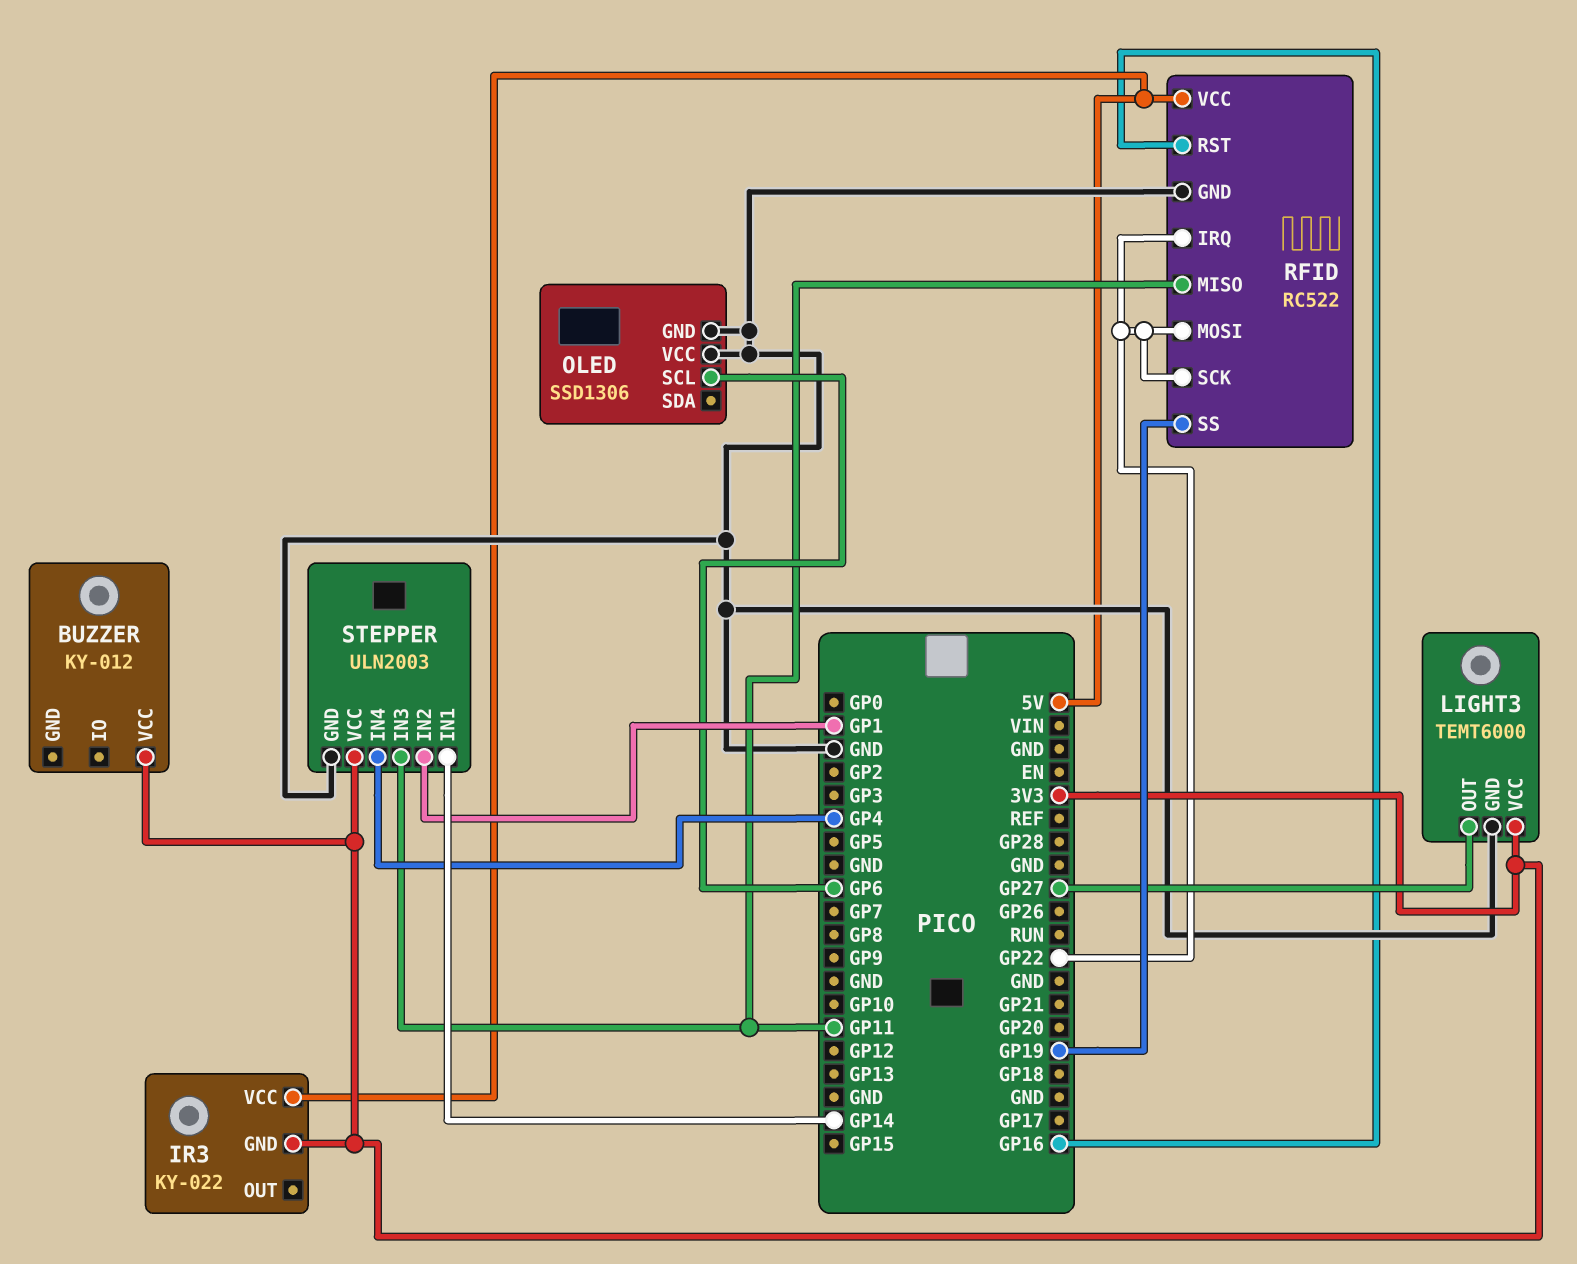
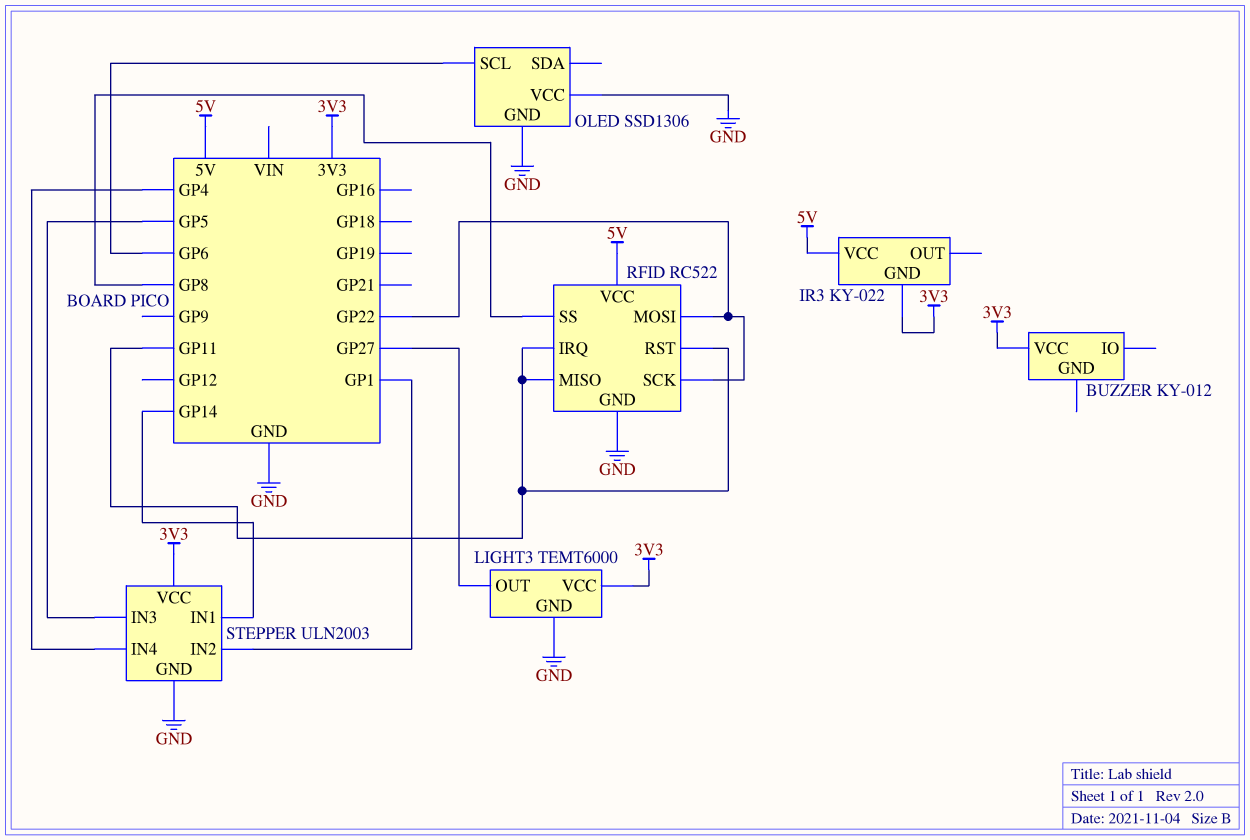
RFID pin IRQ: GP22 -> GP11
RFID pin RST: GP16 -> GP11
RFID pin SS: GP19 -> GP8
STEPPER pin IN3: GP11 -> GP5

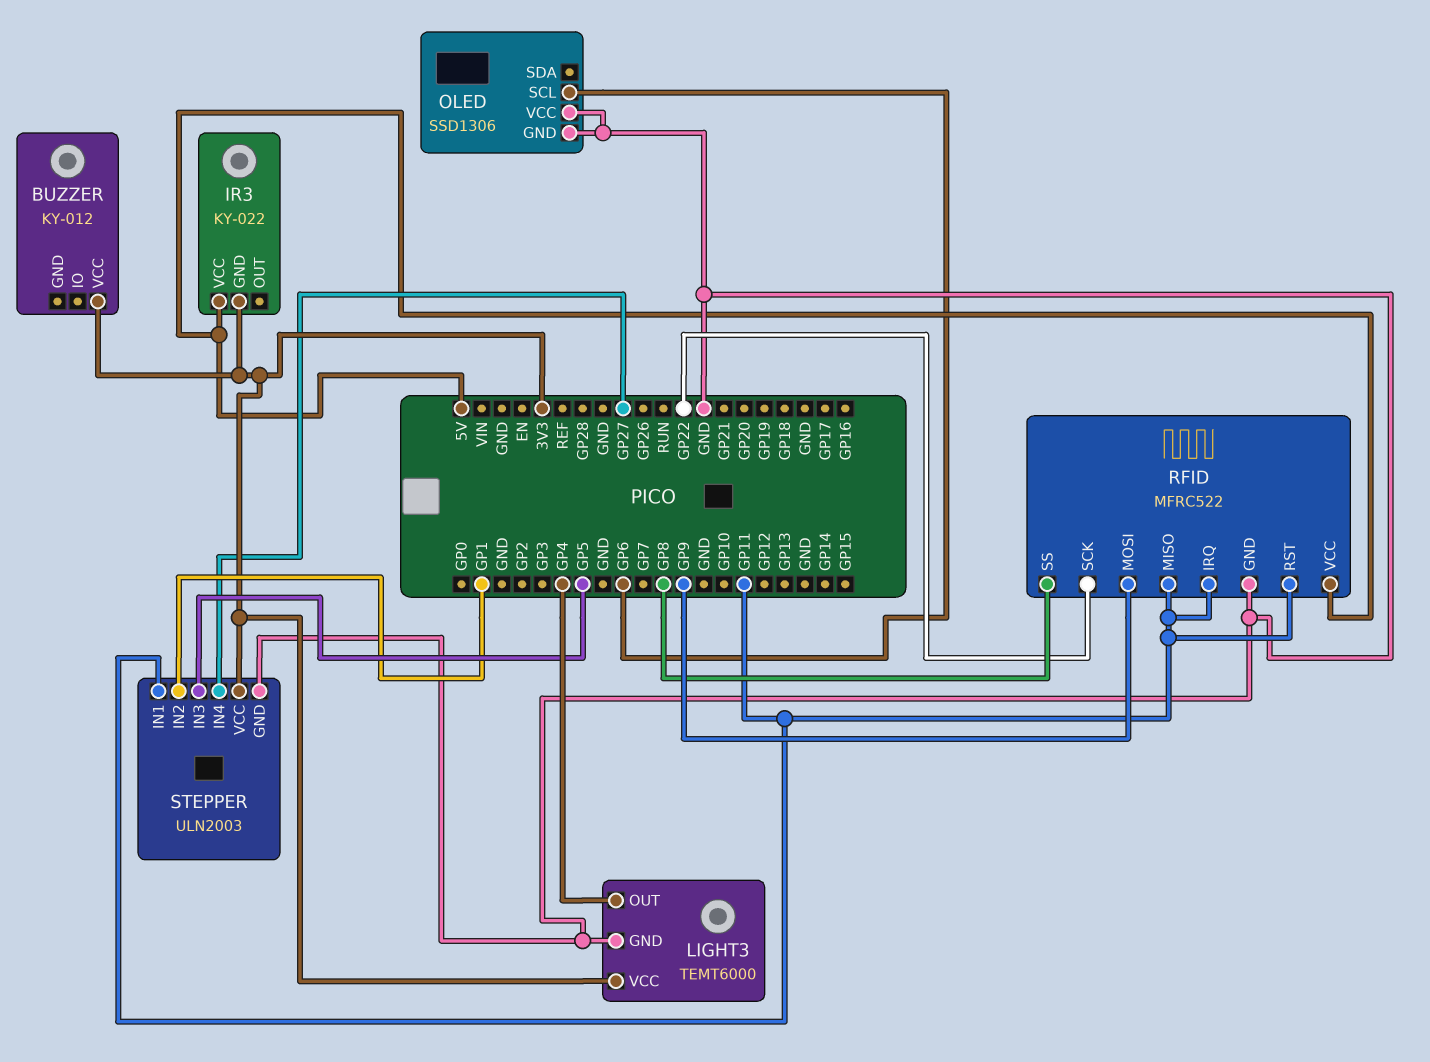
LIGHT3 pin OUT: GP27 -> GP4
RFID: RC522 -> MFRC522
RFID pin MOSI: GP22 -> GP9
STEPPER pin IN1: GP14 -> GP11
STEPPER pin IN4: GP4 -> GP27

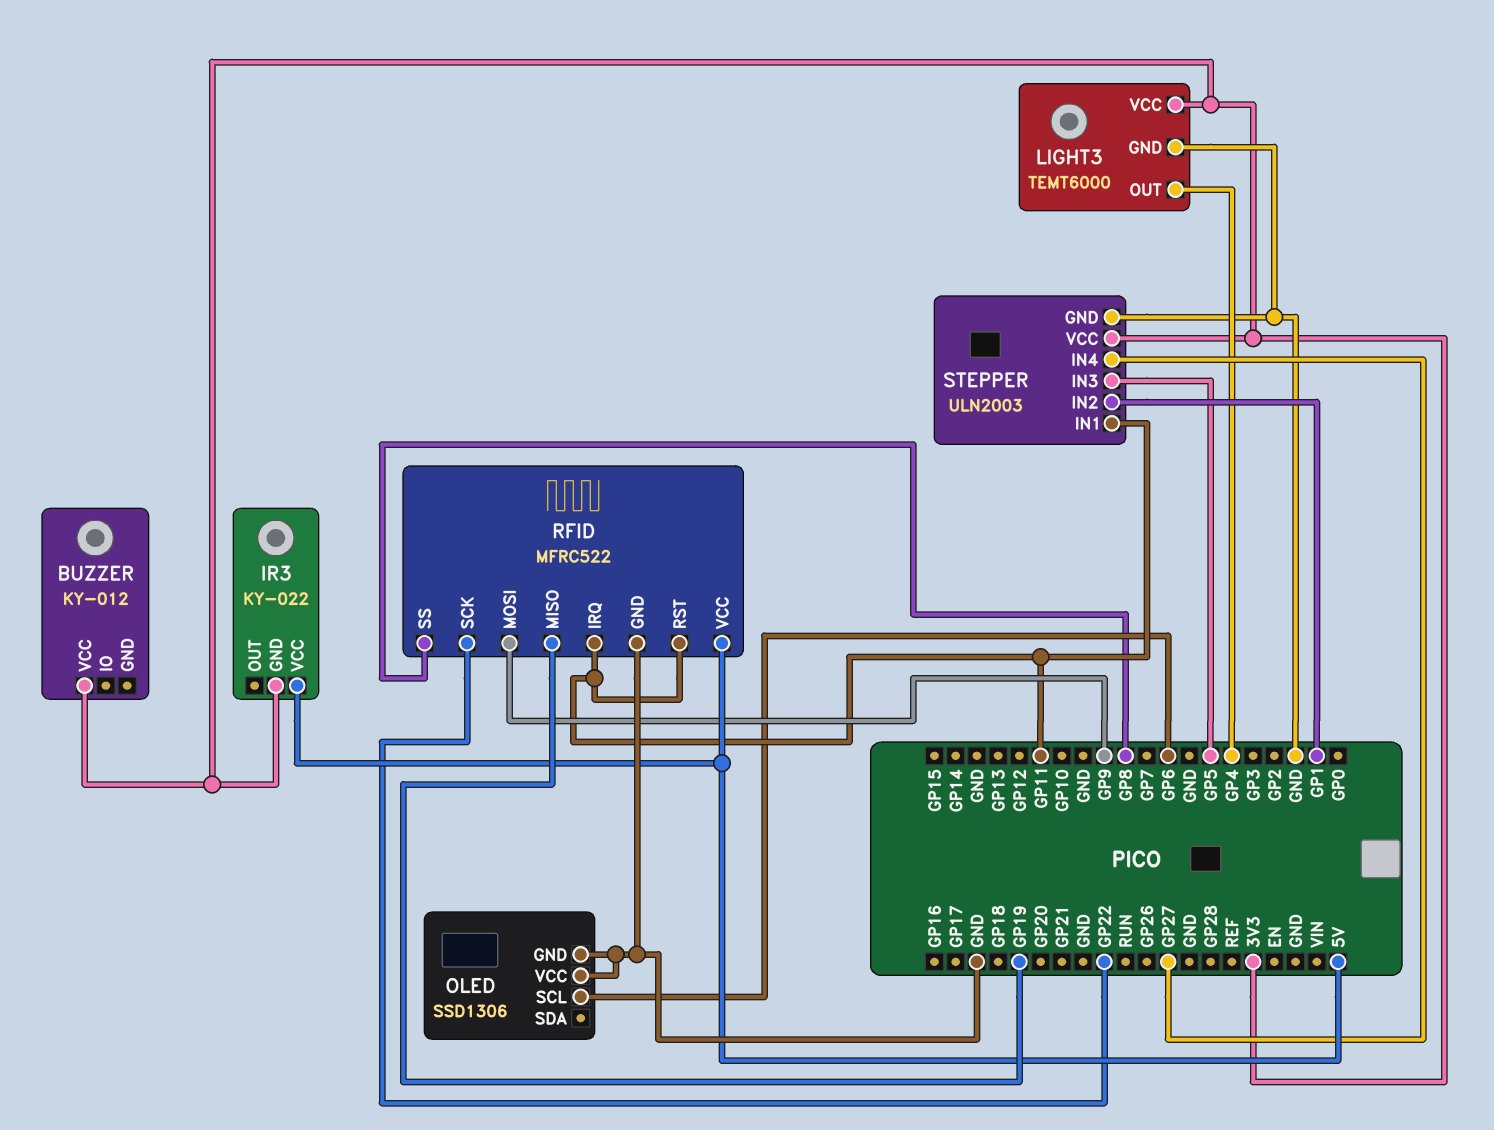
RFID pin MISO: GP11 -> GP19

